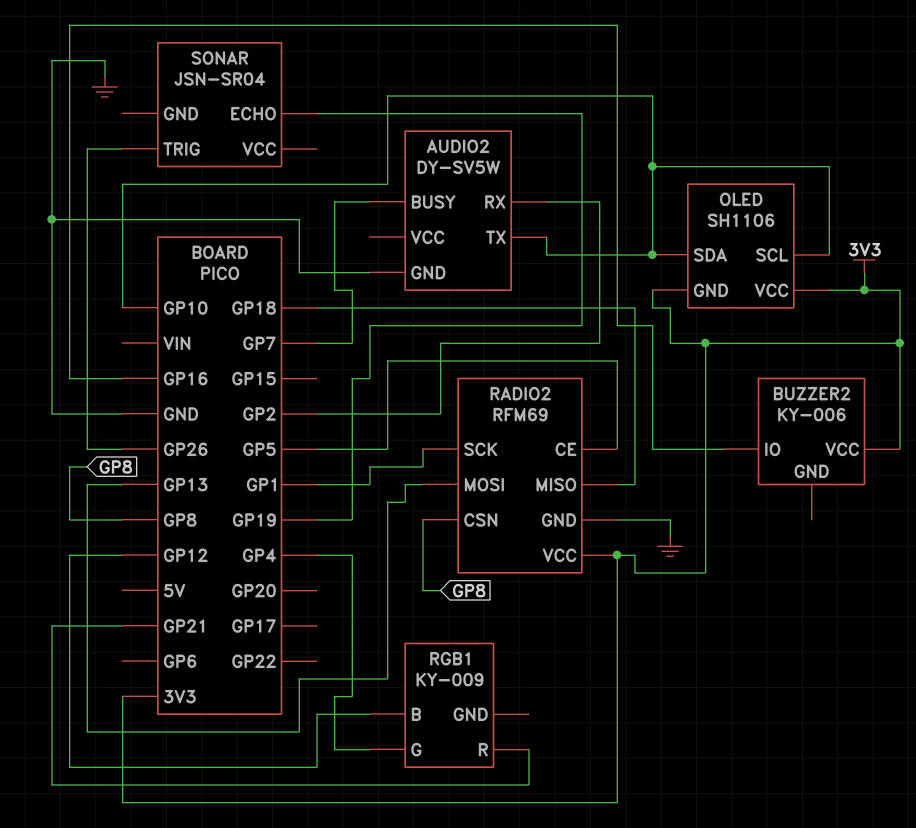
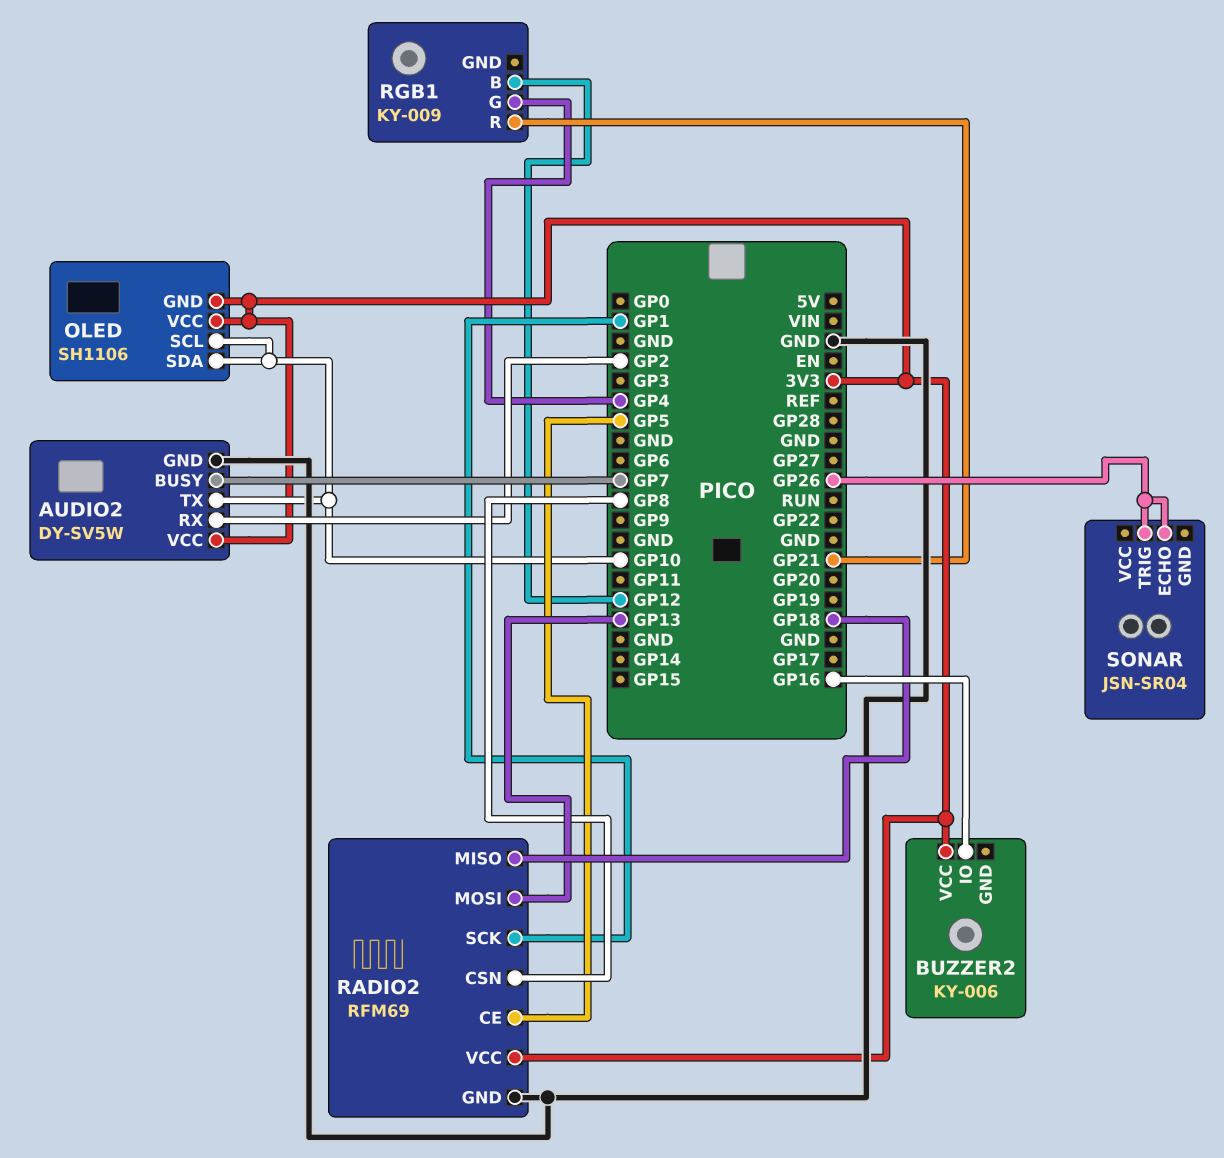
AUDIO2 pin VCC: none -> 3V3
SONAR pin ECHO: GP19 -> GP26

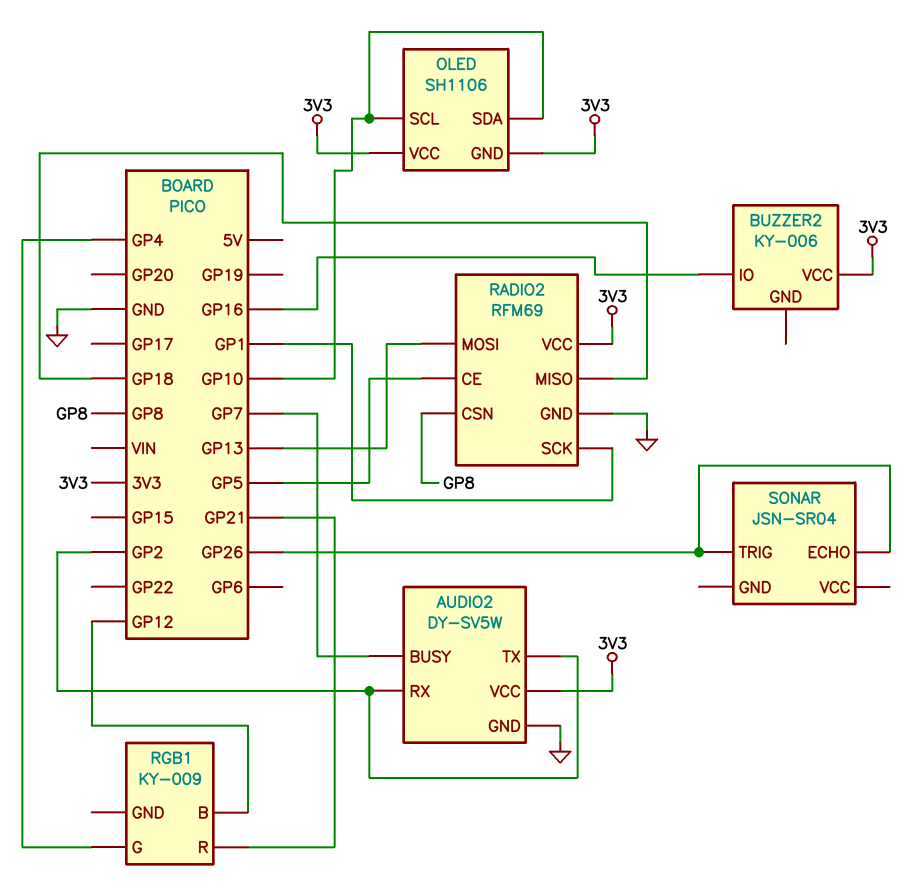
AUDIO2 pin TX: GP10 -> GP2

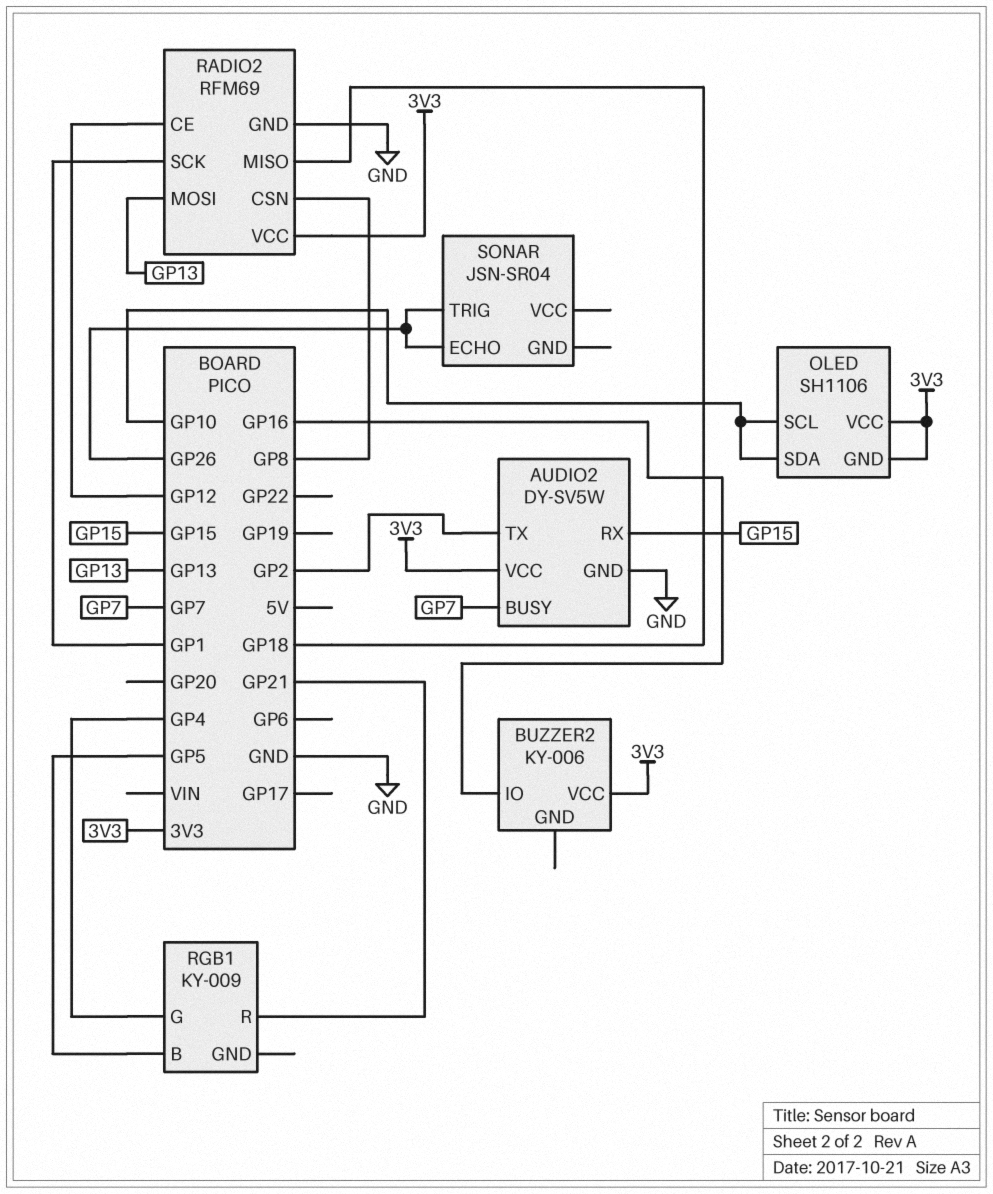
AUDIO2 pin RX: GP2 -> GP15
RADIO2 pin CE: GP5 -> GP12
RGB1 pin B: GP12 -> GP5

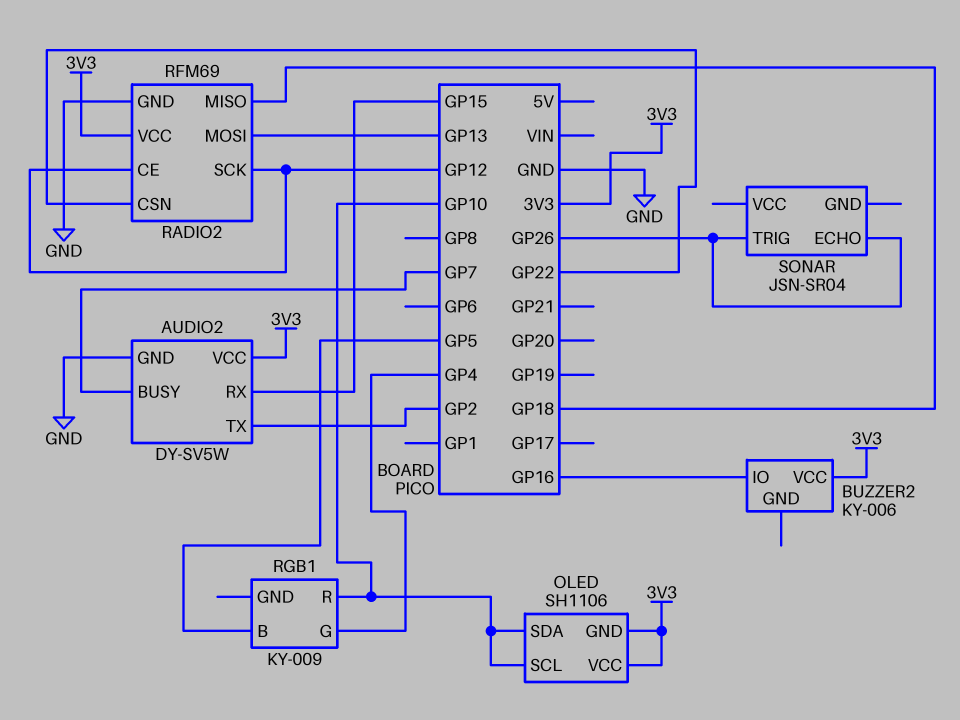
RADIO2 pin CSN: GP8 -> GP22
RADIO2 pin SCK: GP1 -> GP12
RGB1 pin R: GP21 -> GP10

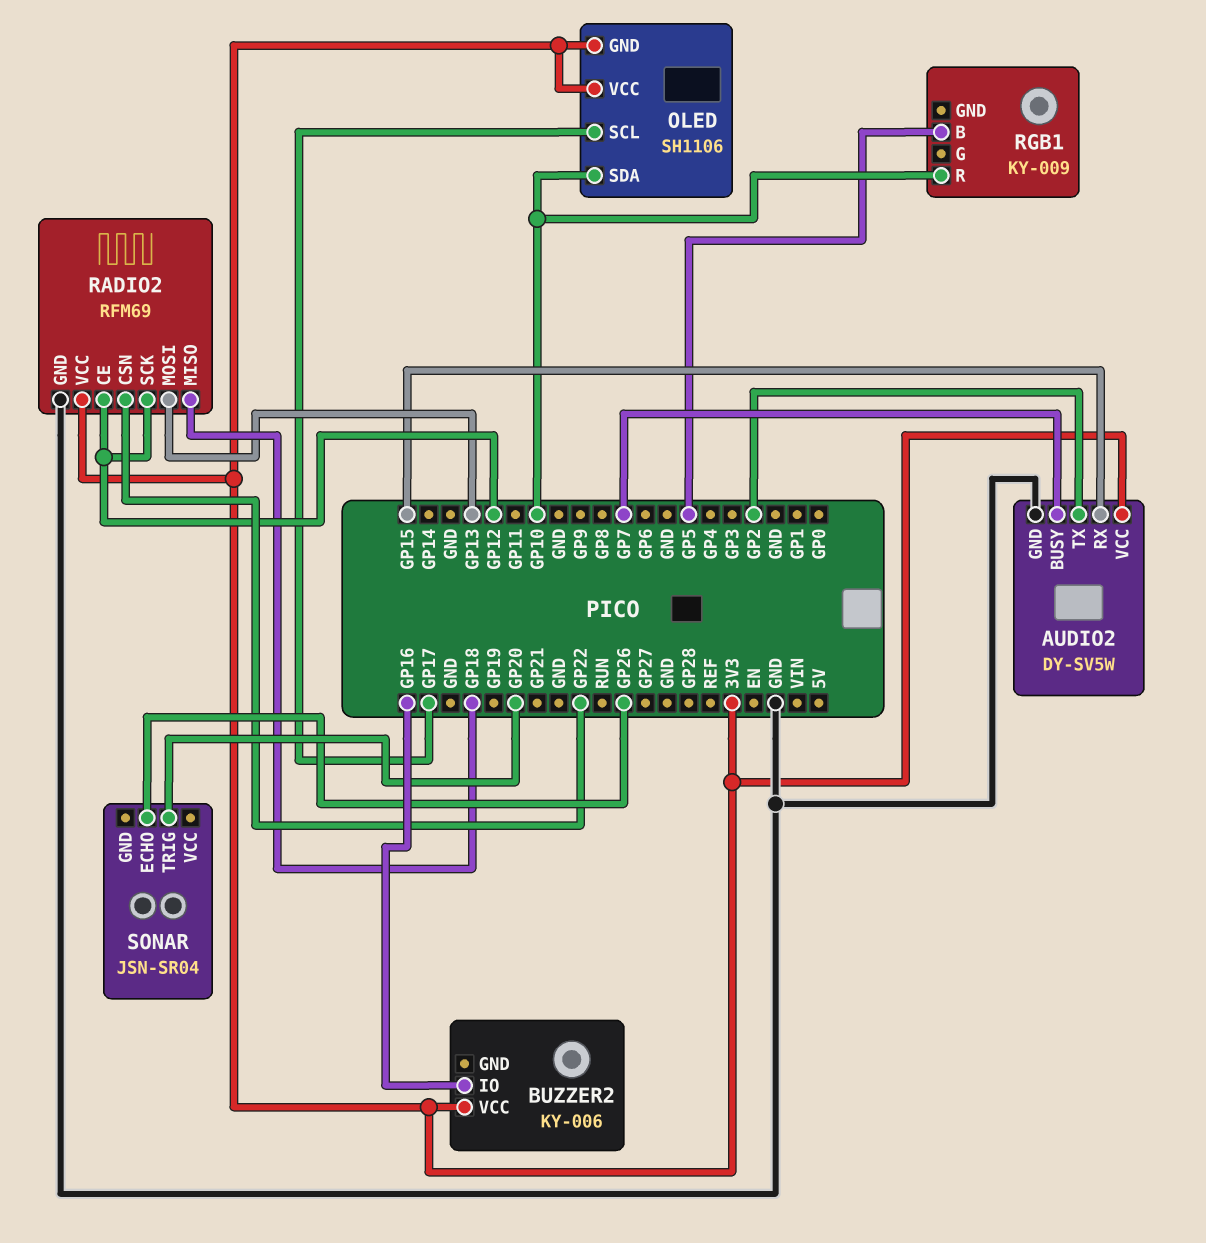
OLED pin SCL: GP10 -> GP17
RGB1 pin G: GP4 -> none
SONAR pin TRIG: GP26 -> GP20

